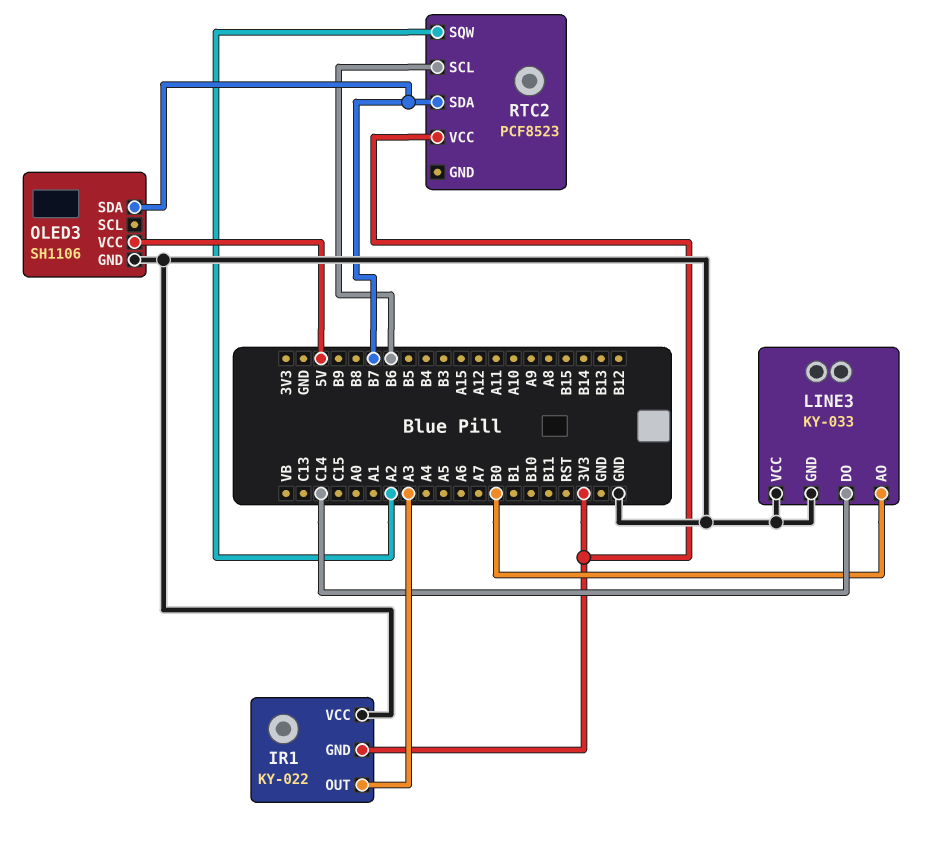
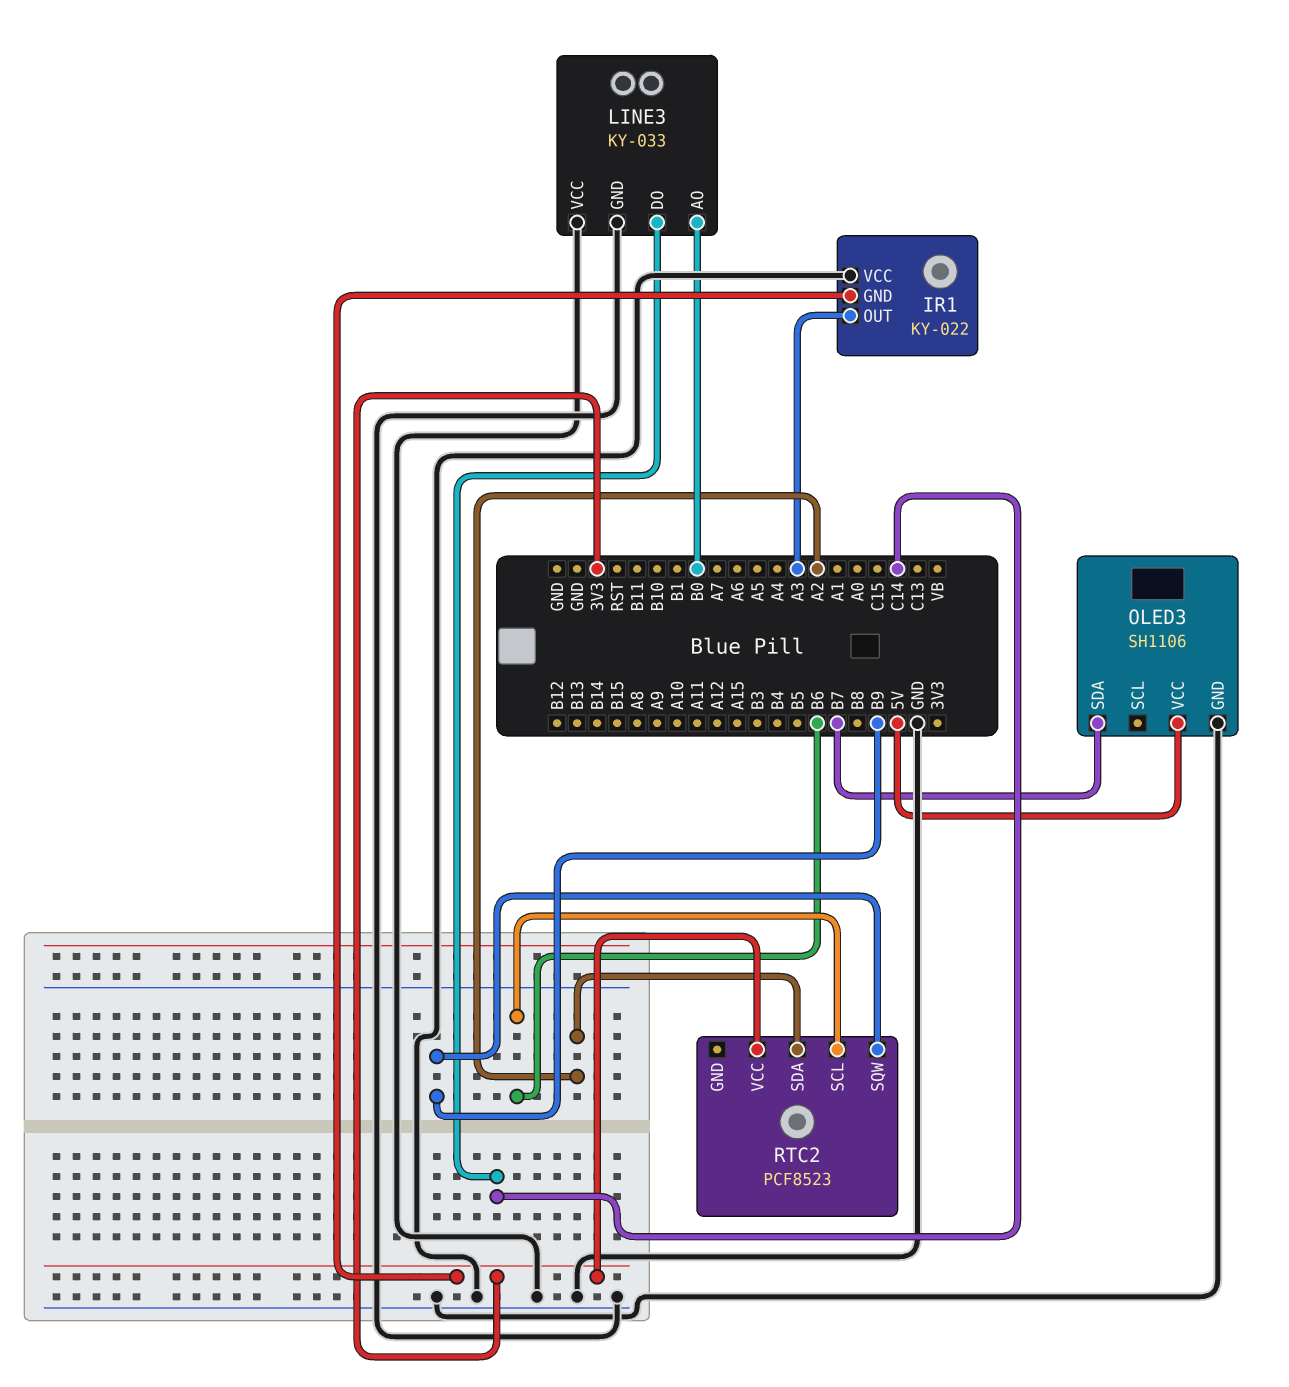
RTC2 pin SDA: B7 -> A2
RTC2 pin SQW: A2 -> B9

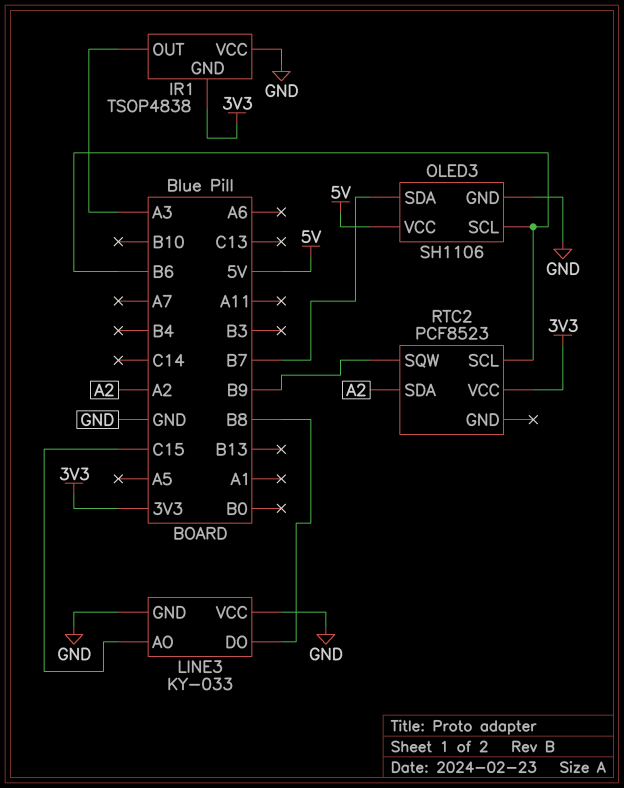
IR1: KY-022 -> TSOP4838
LINE3 pin AO: B0 -> C15
LINE3 pin DO: C14 -> B8
OLED3 pin SCL: none -> B6

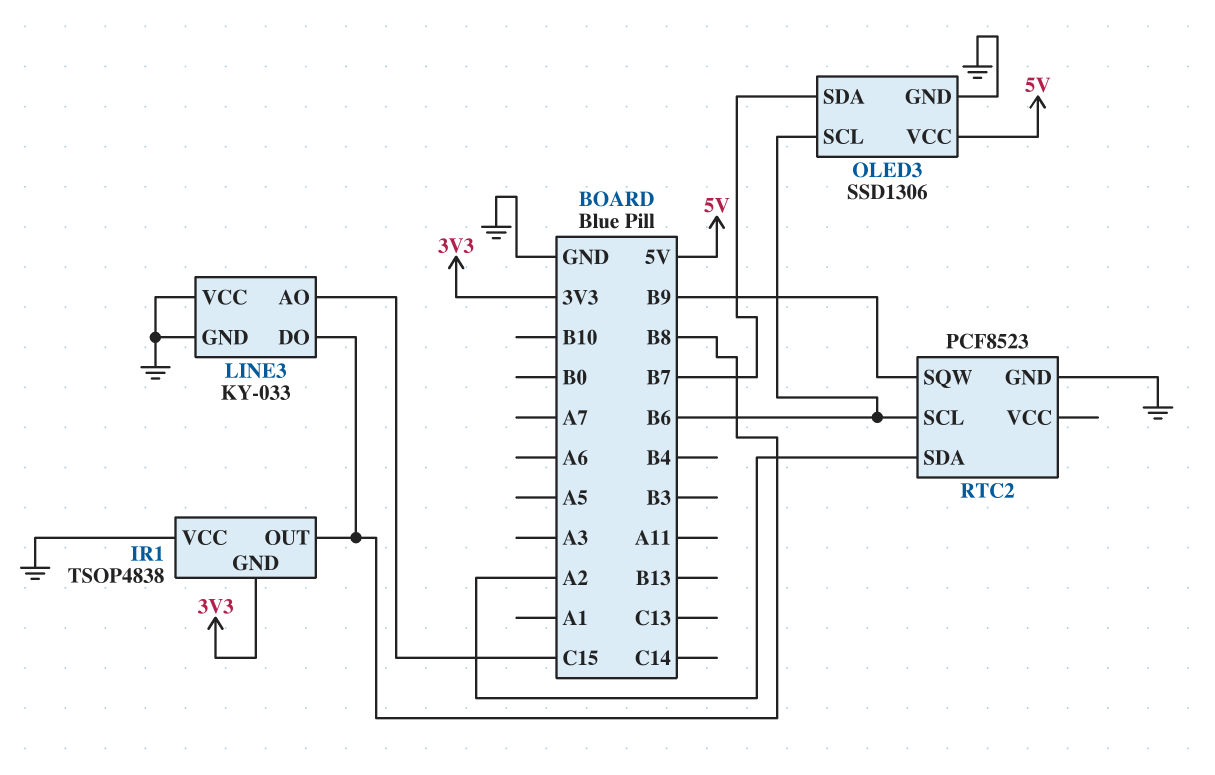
IR1 pin OUT: A3 -> B8
OLED3: SH1106 -> SSD1306
RTC2 pin GND: none -> GND
RTC2 pin VCC: 3V3 -> none

